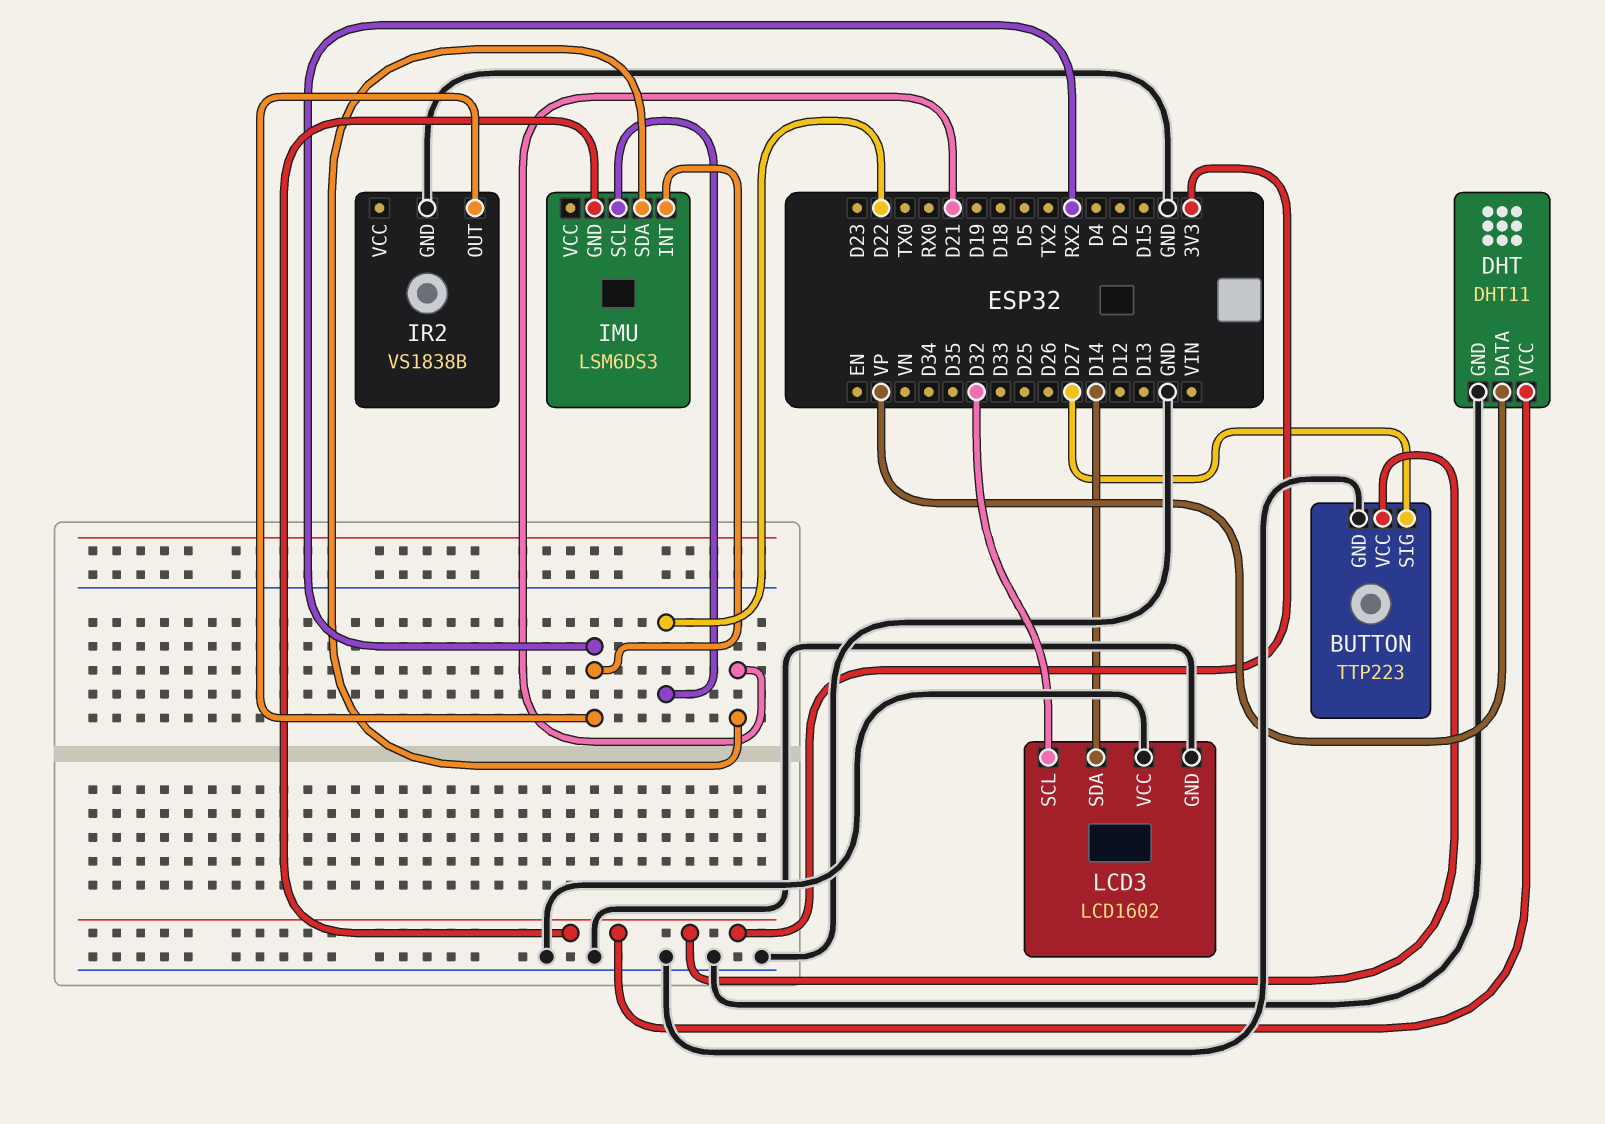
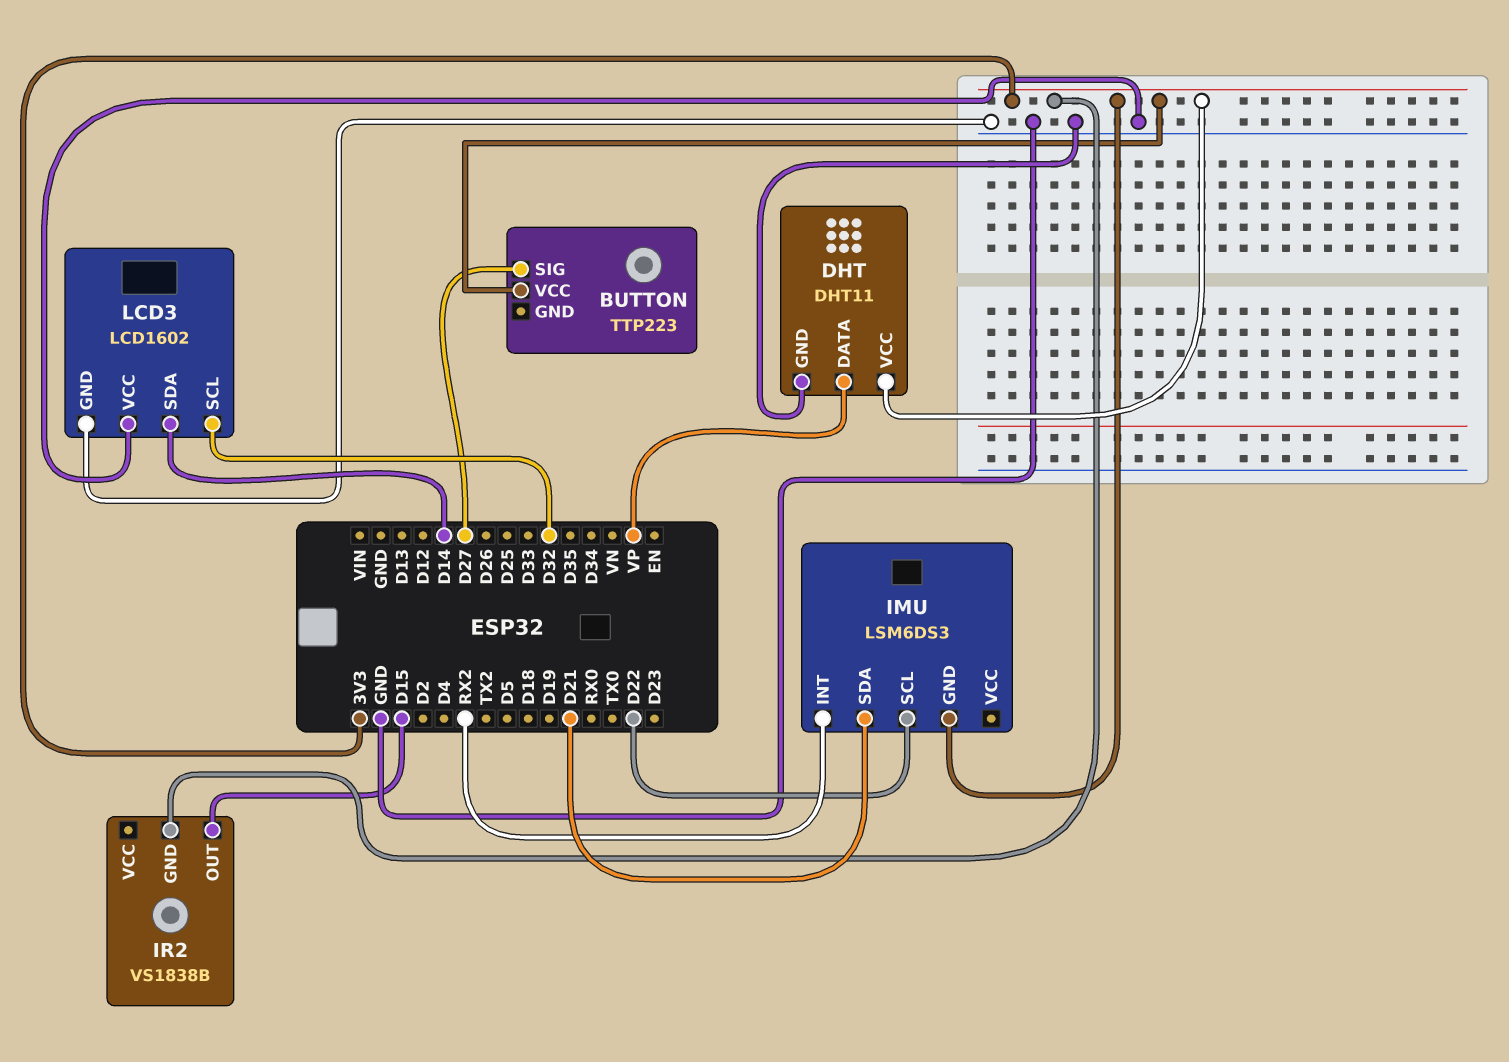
BUTTON pin GND: GND -> none
IR2 pin GND: GND -> 3V3
IR2 pin OUT: RX2 -> D15

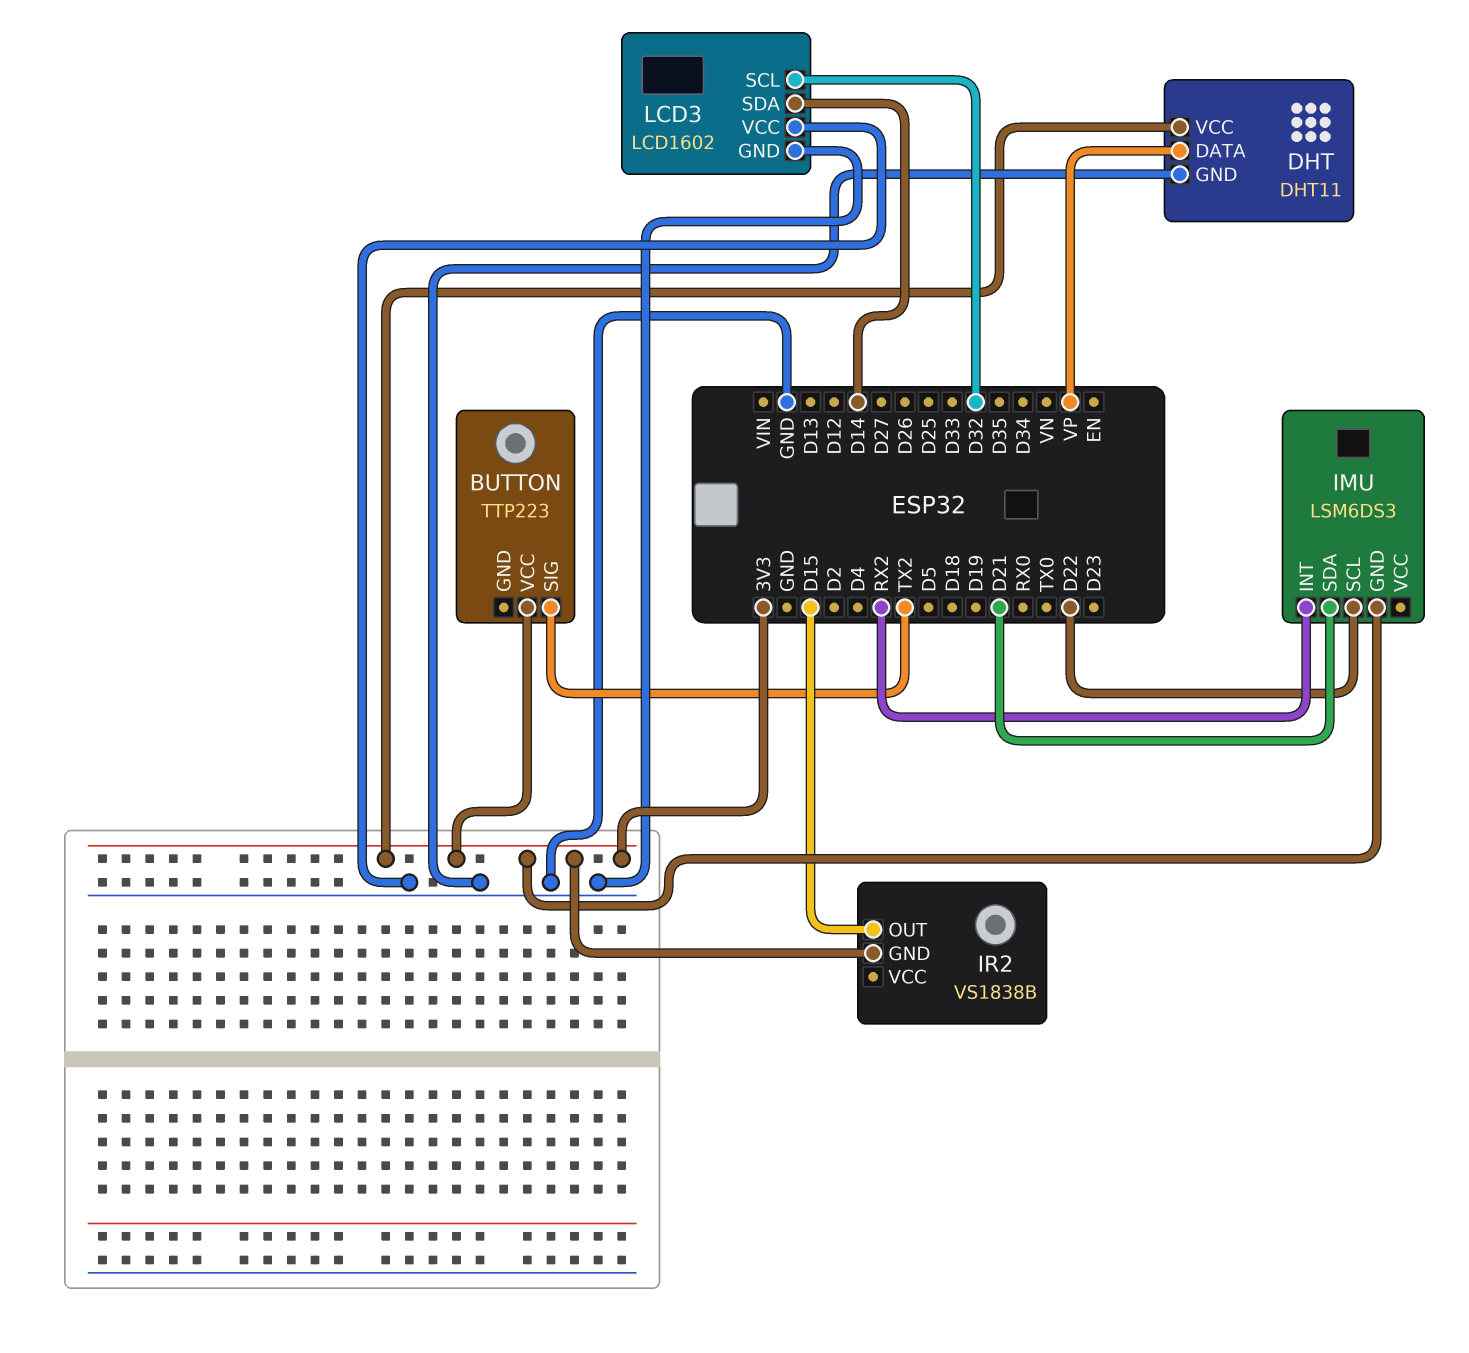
BUTTON pin SIG: D27 -> TX2

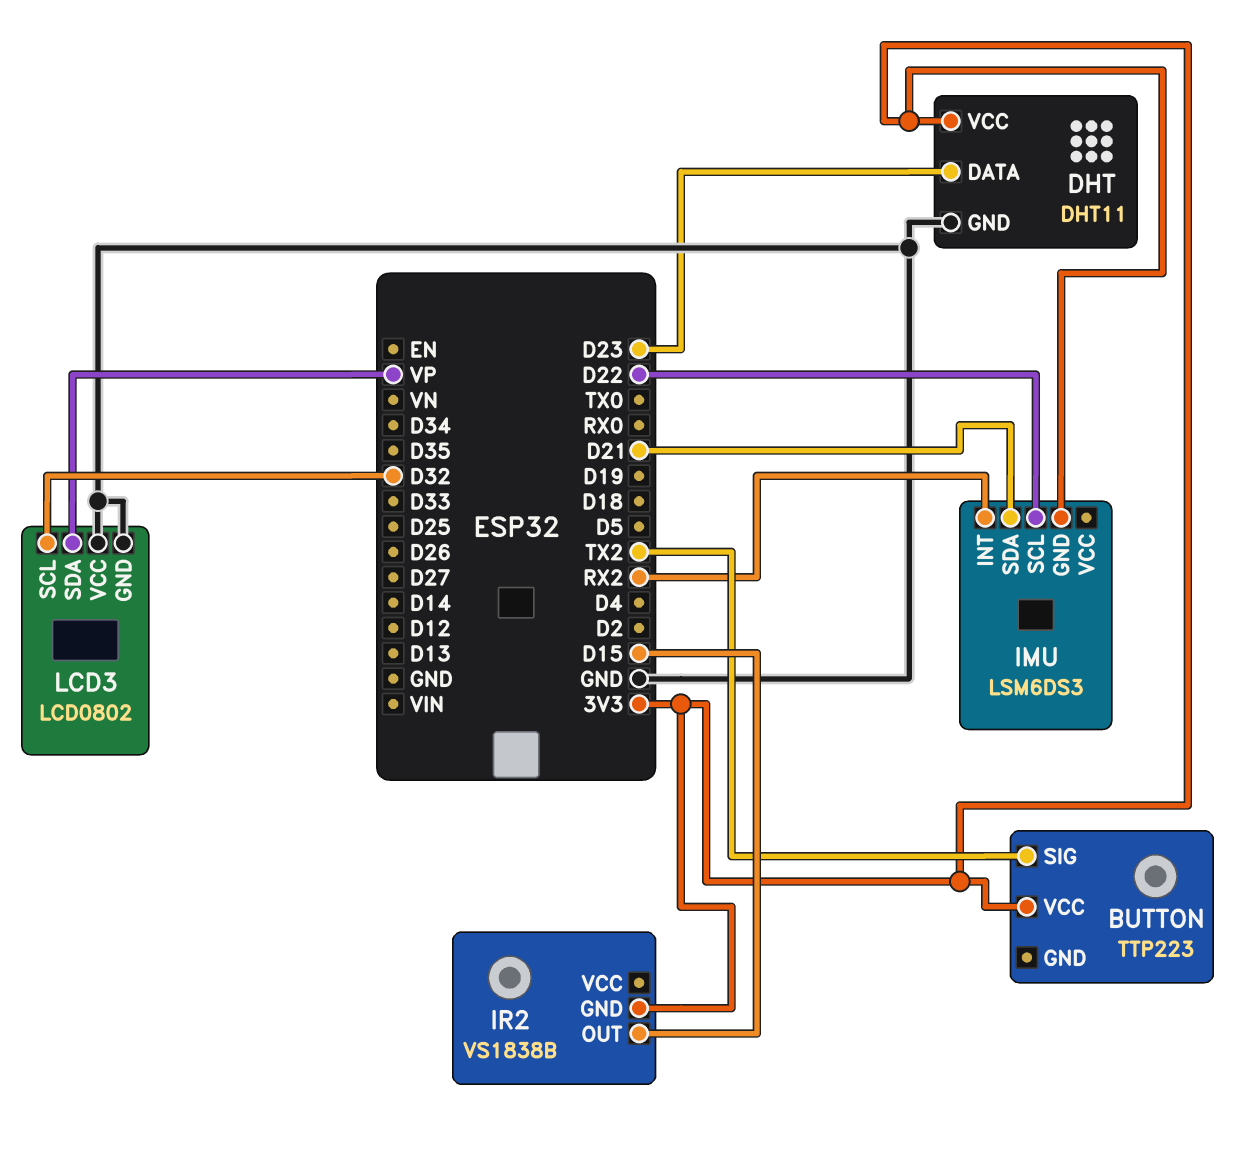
DHT pin DATA: VP -> D23
LCD3: LCD1602 -> LCD0802
LCD3 pin SDA: D14 -> VP

